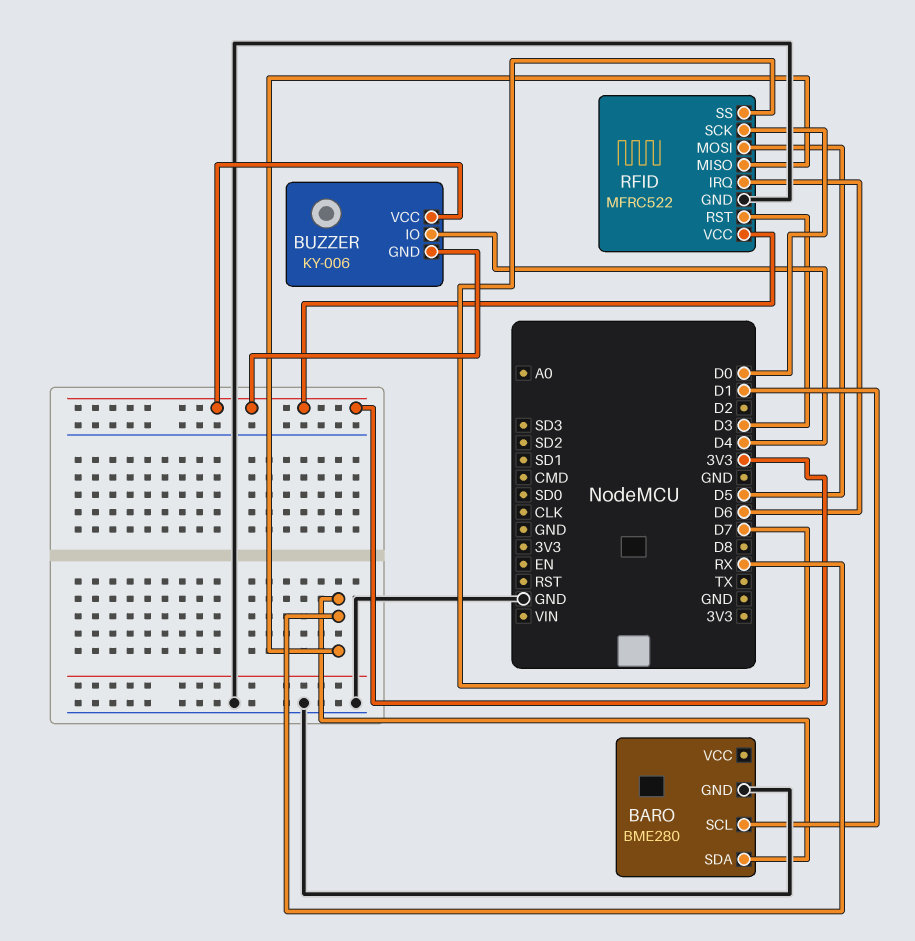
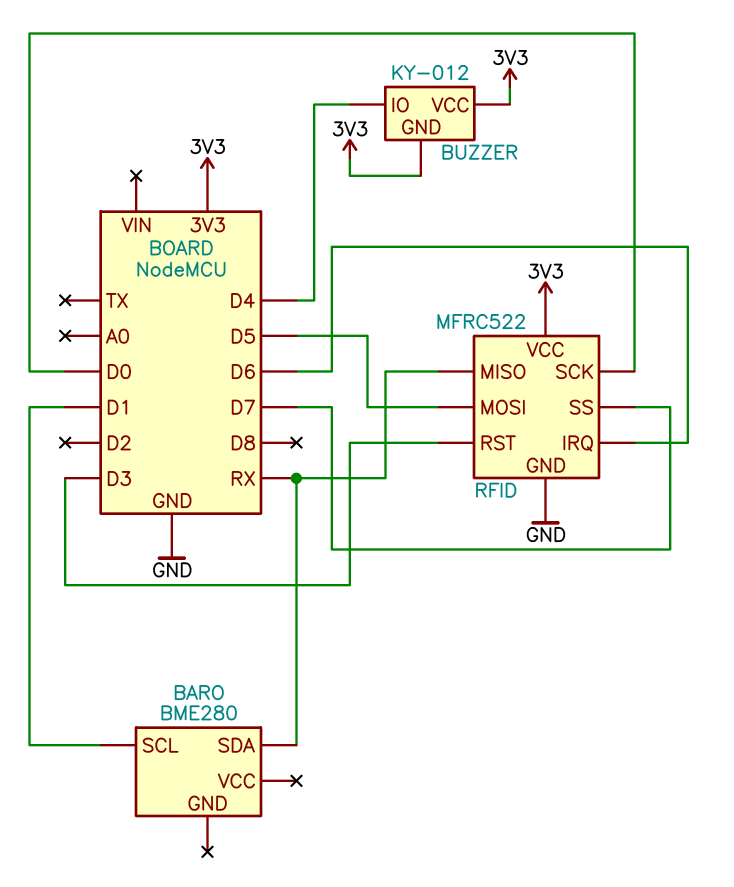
BARO pin GND: GND -> none
BUZZER: KY-006 -> KY-012

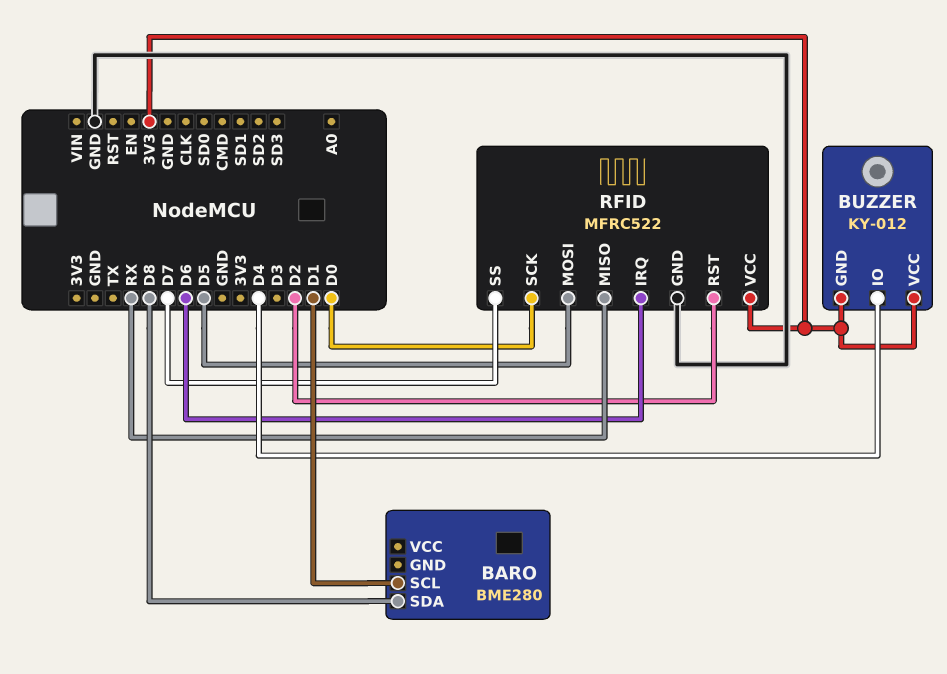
BARO pin SDA: RX -> D8
RFID pin RST: D3 -> D2

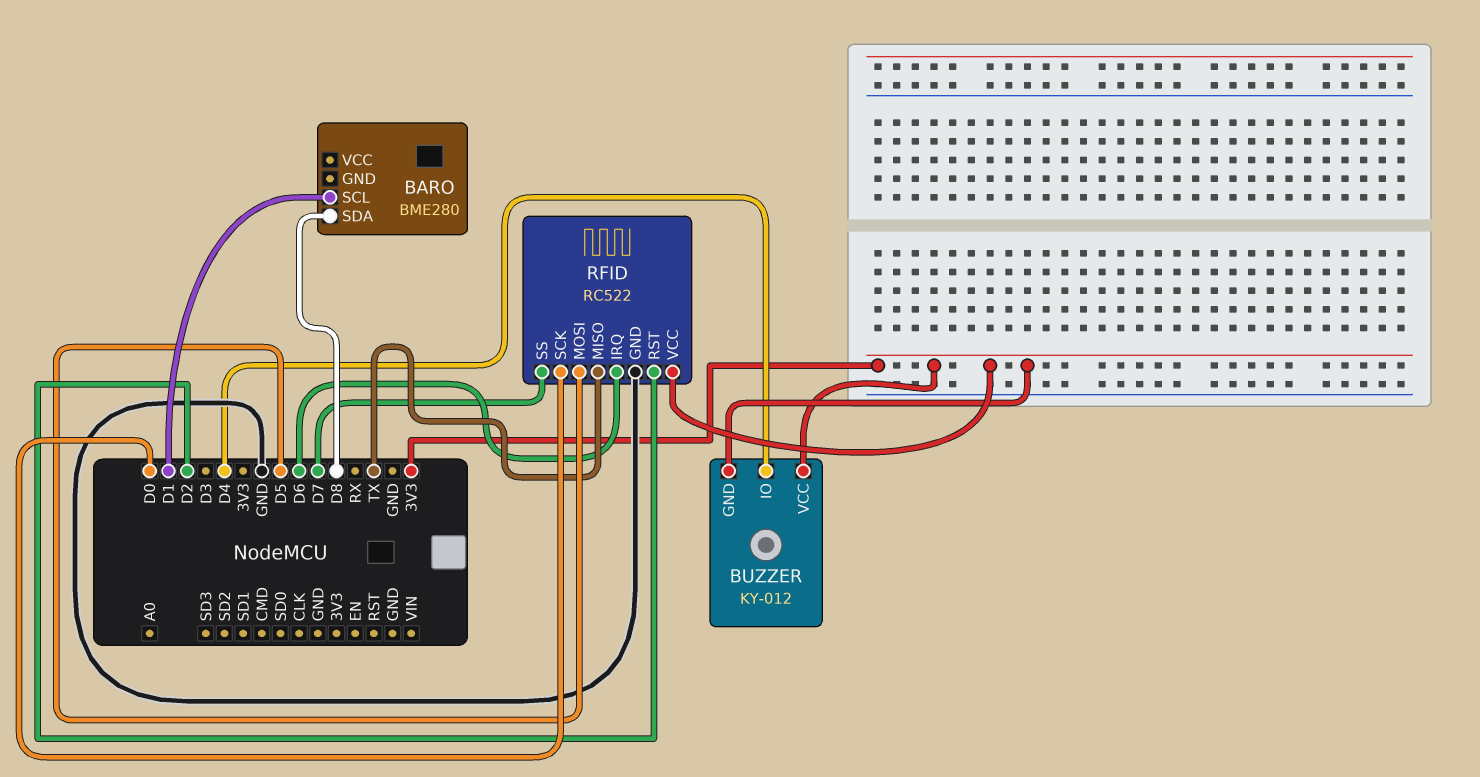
RFID: MFRC522 -> RC522
RFID pin MISO: RX -> TX

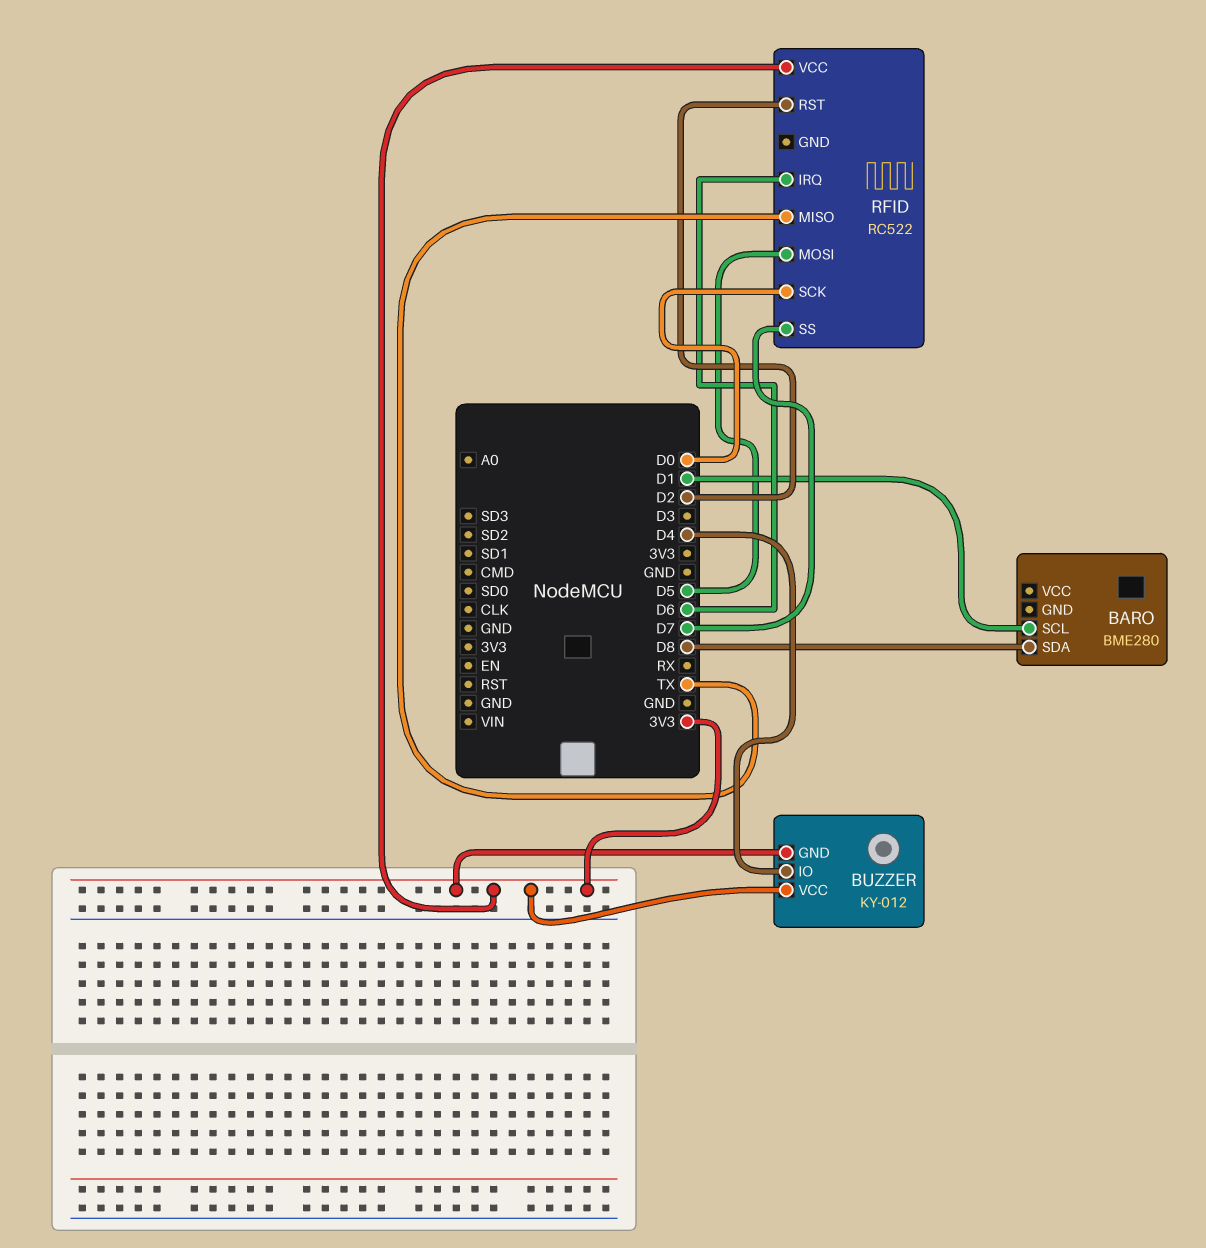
RFID pin GND: GND -> none

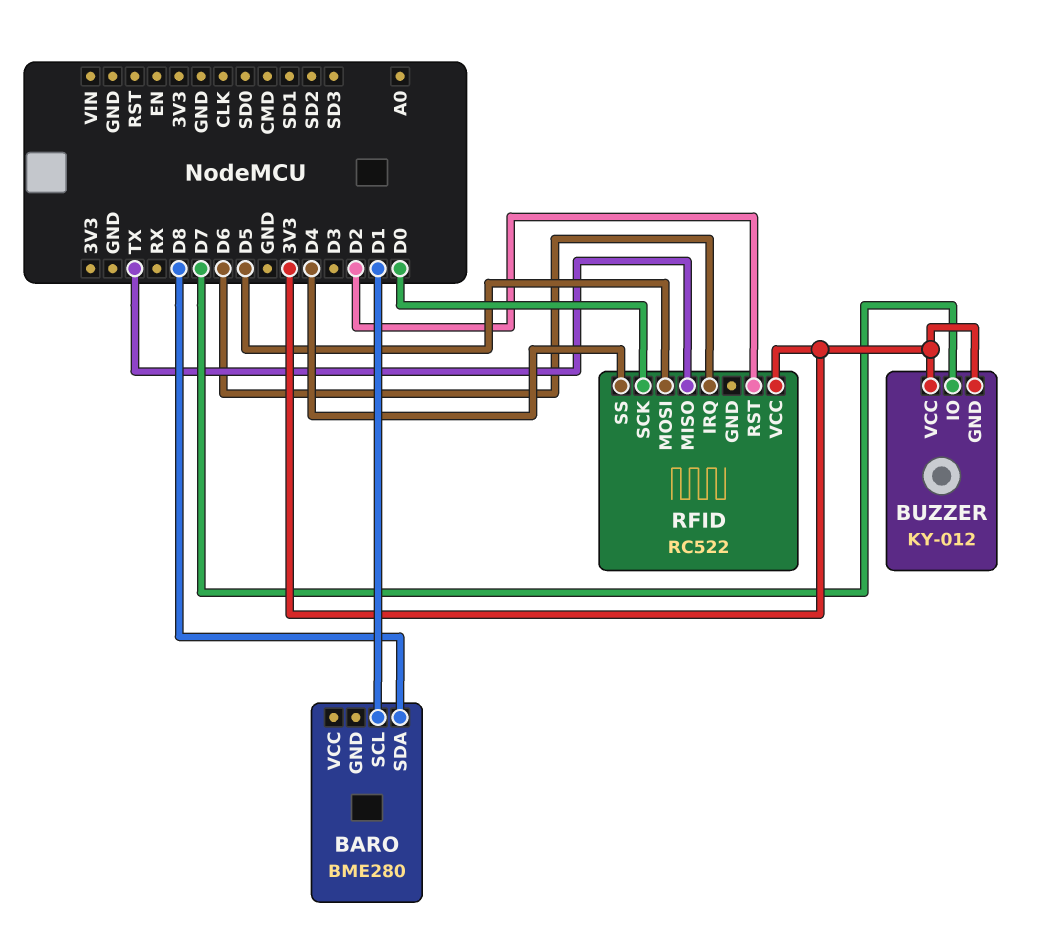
BUZZER pin IO: D4 -> D7
RFID pin SS: D7 -> D4

